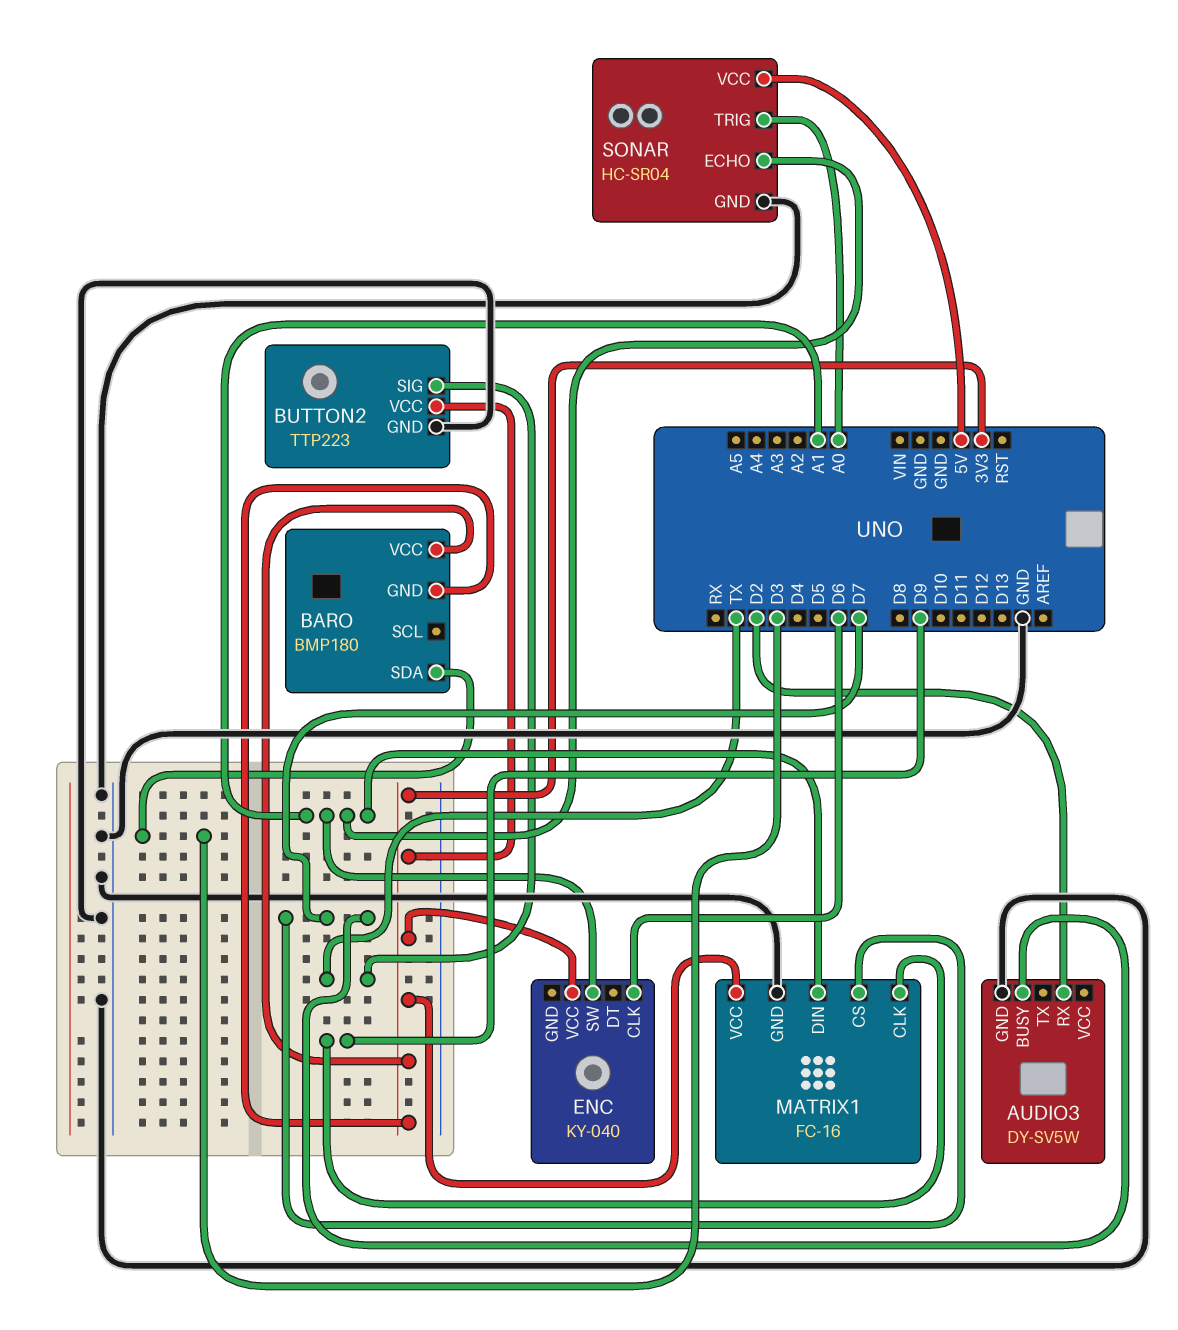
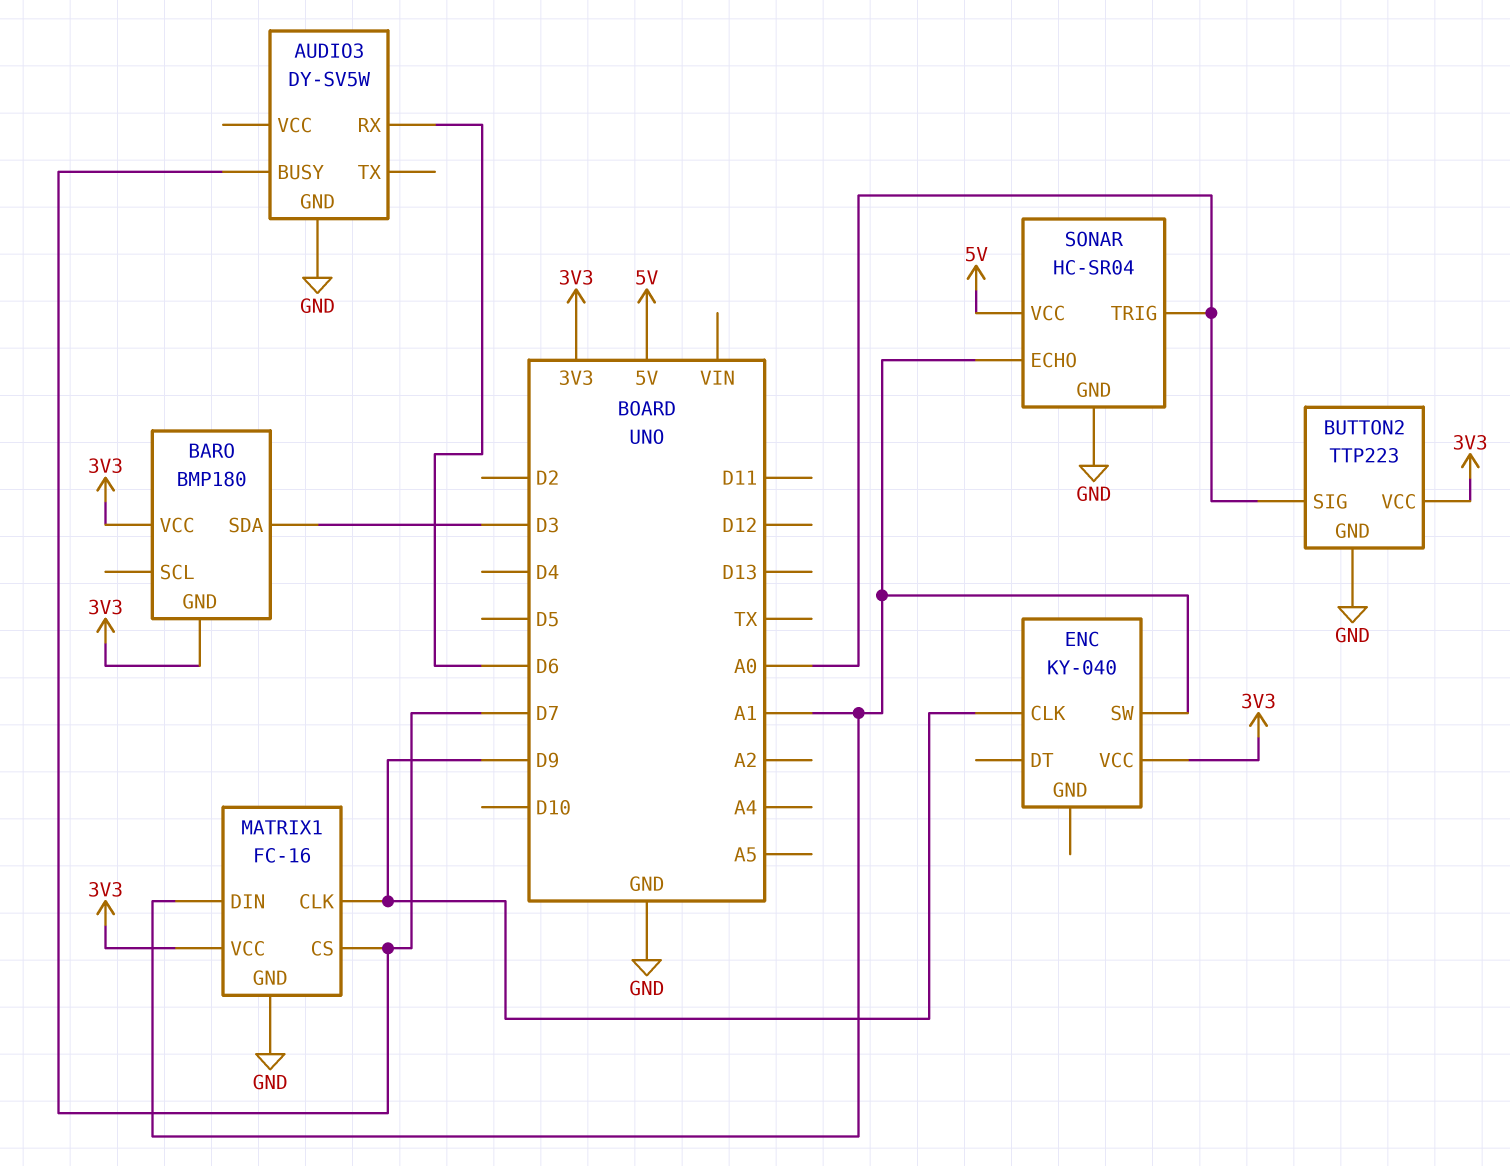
AUDIO3 pin RX: D2 -> D6
BUTTON2 pin SIG: TX -> A0
ENC pin CLK: D6 -> D9

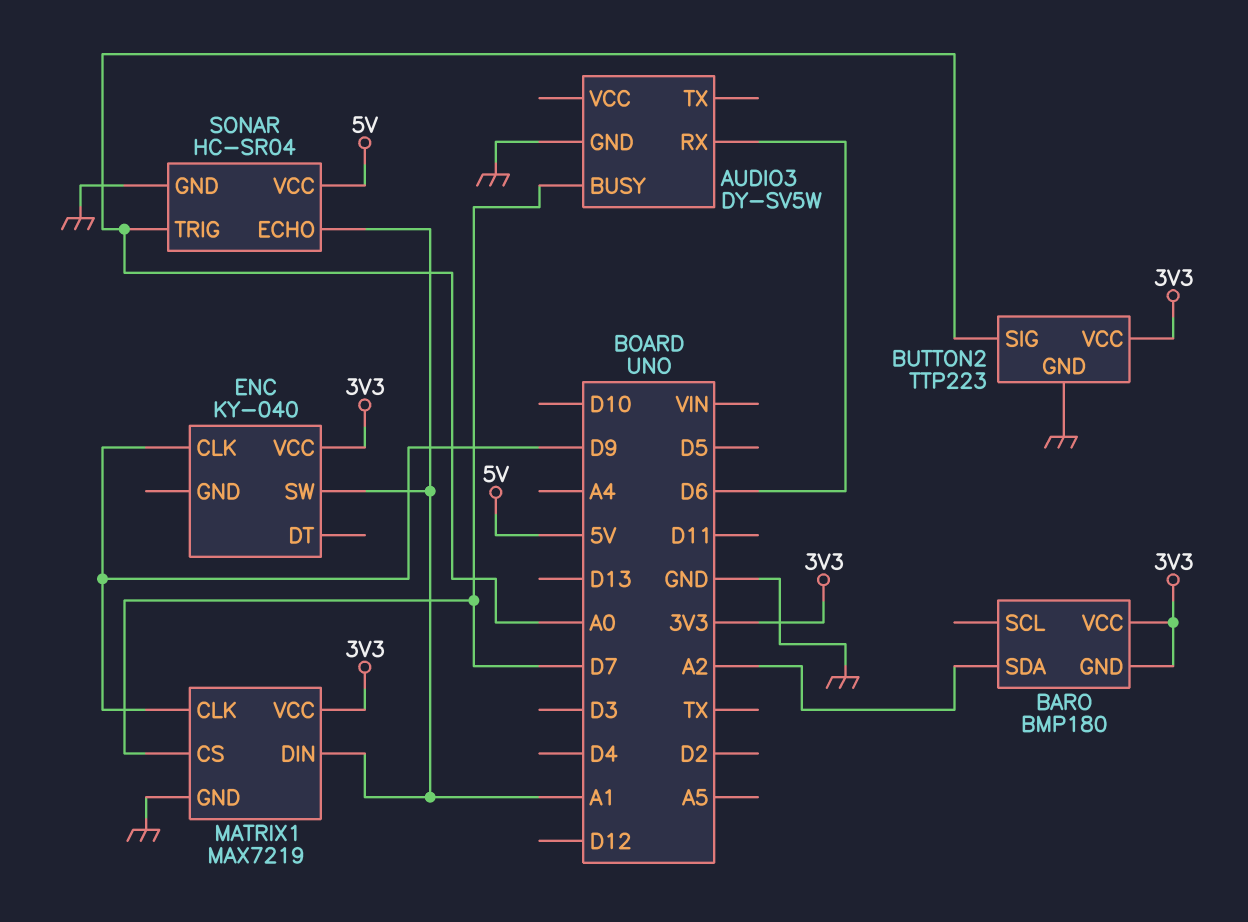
BARO pin SDA: D3 -> A2
MATRIX1: FC-16 -> MAX7219

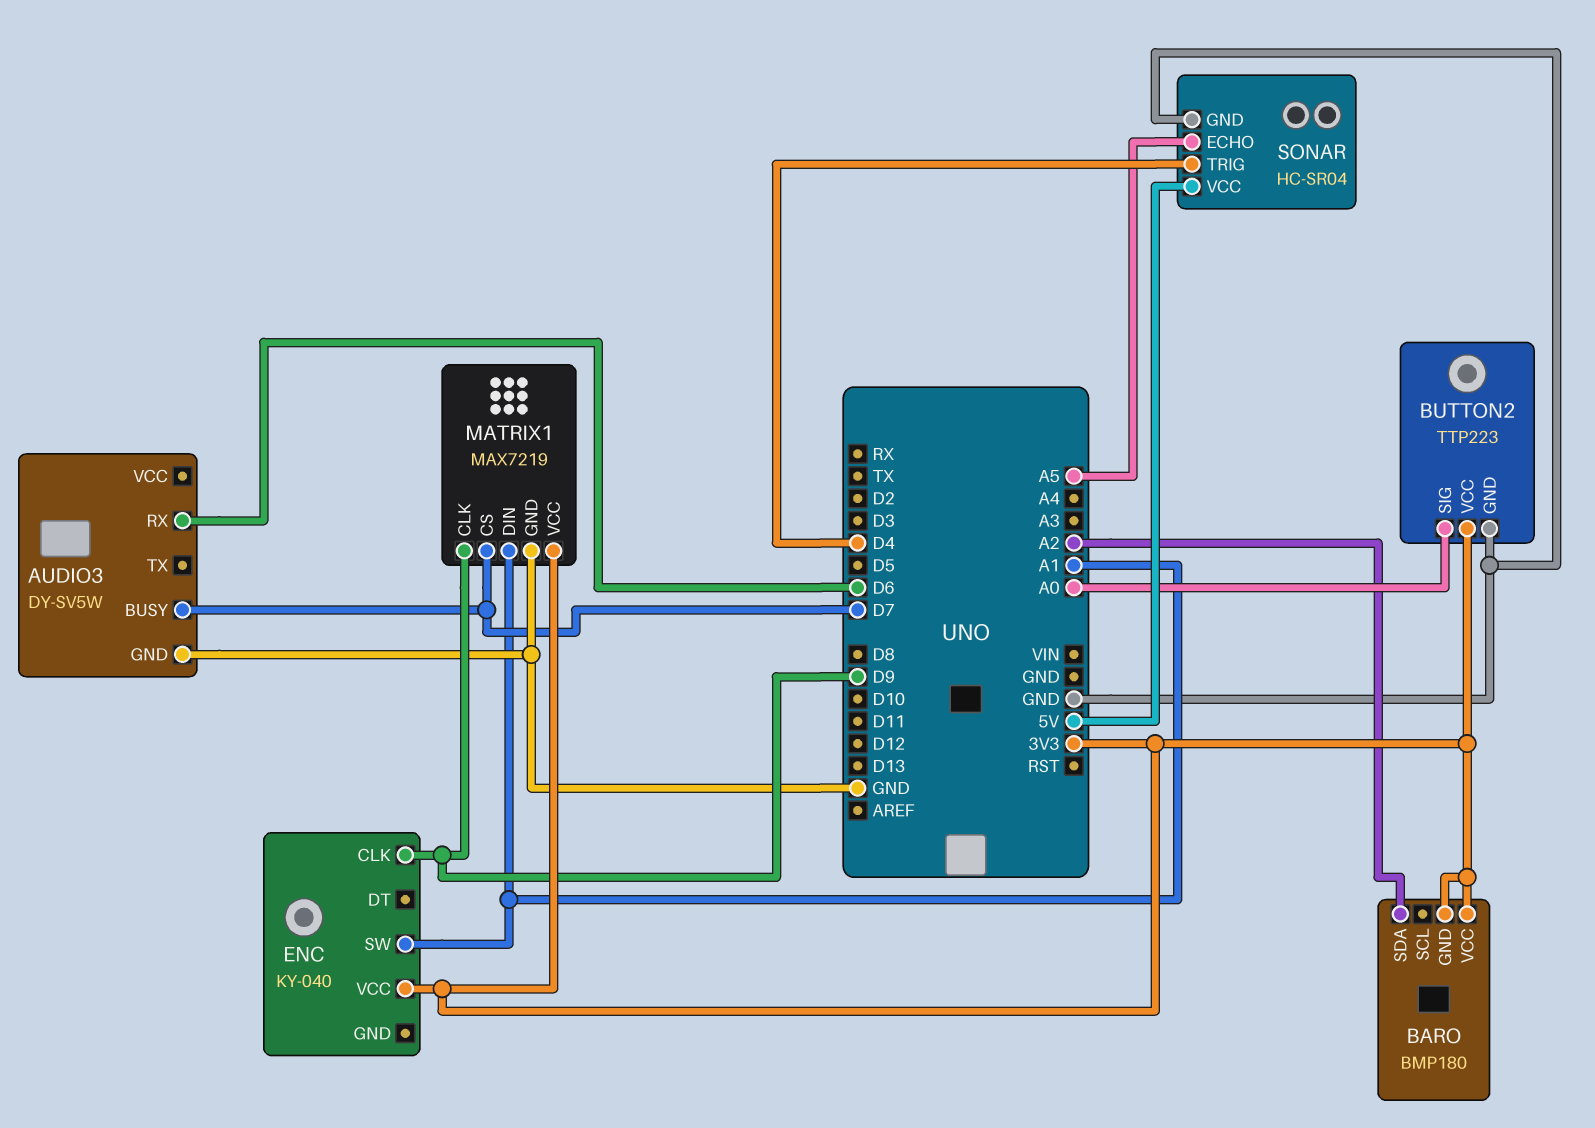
SONAR pin ECHO: A1 -> A5
SONAR pin TRIG: A0 -> D4

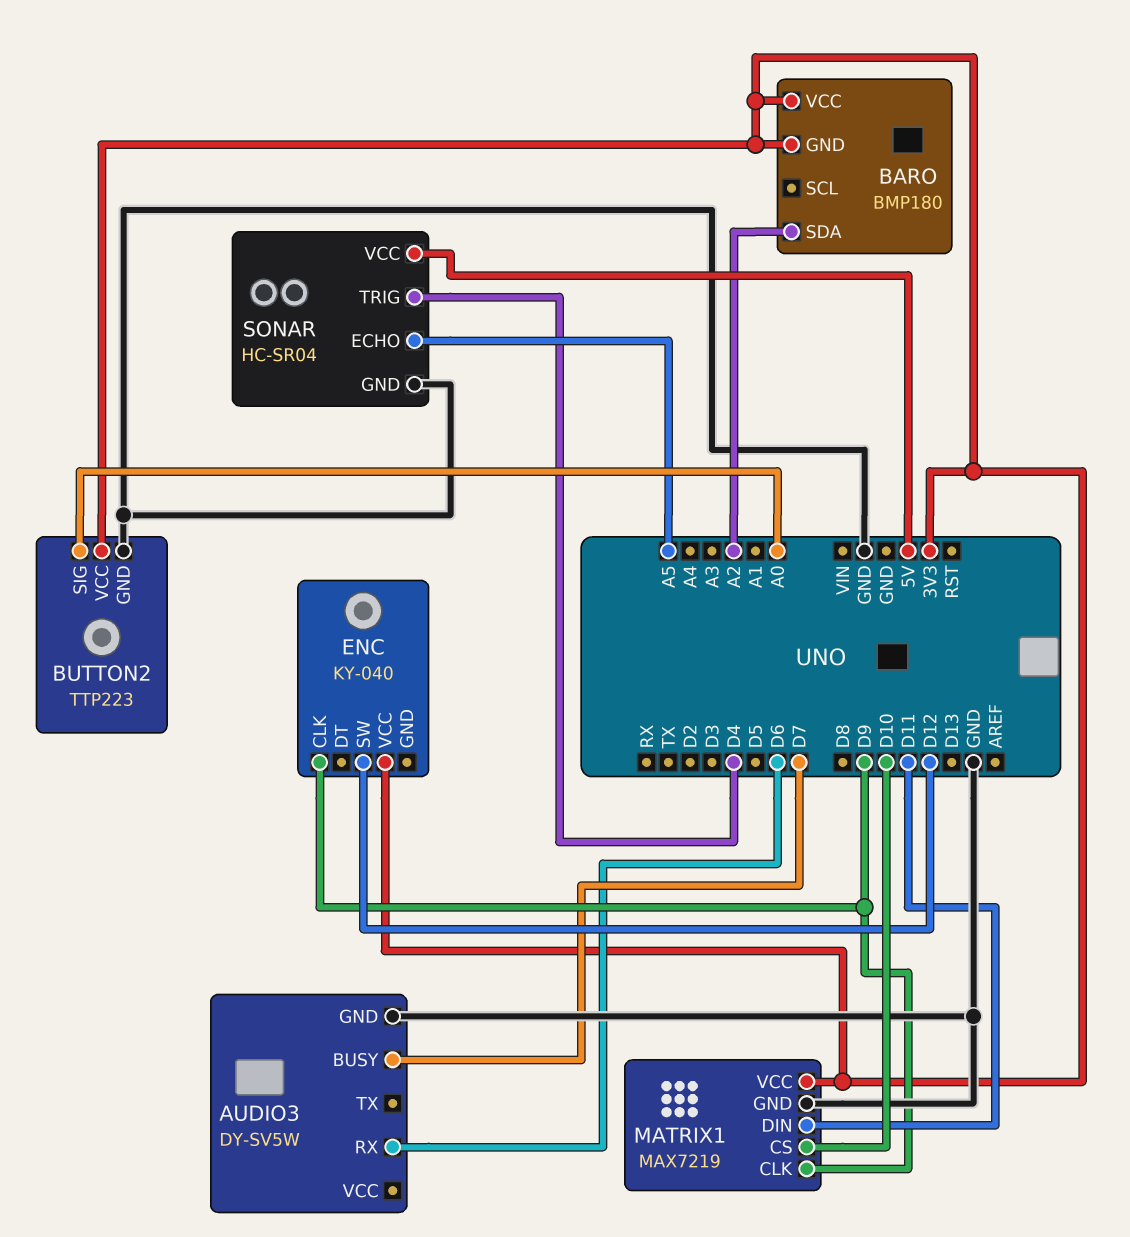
ENC pin SW: A1 -> D12
MATRIX1 pin CS: D7 -> D10
MATRIX1 pin DIN: A1 -> D11

